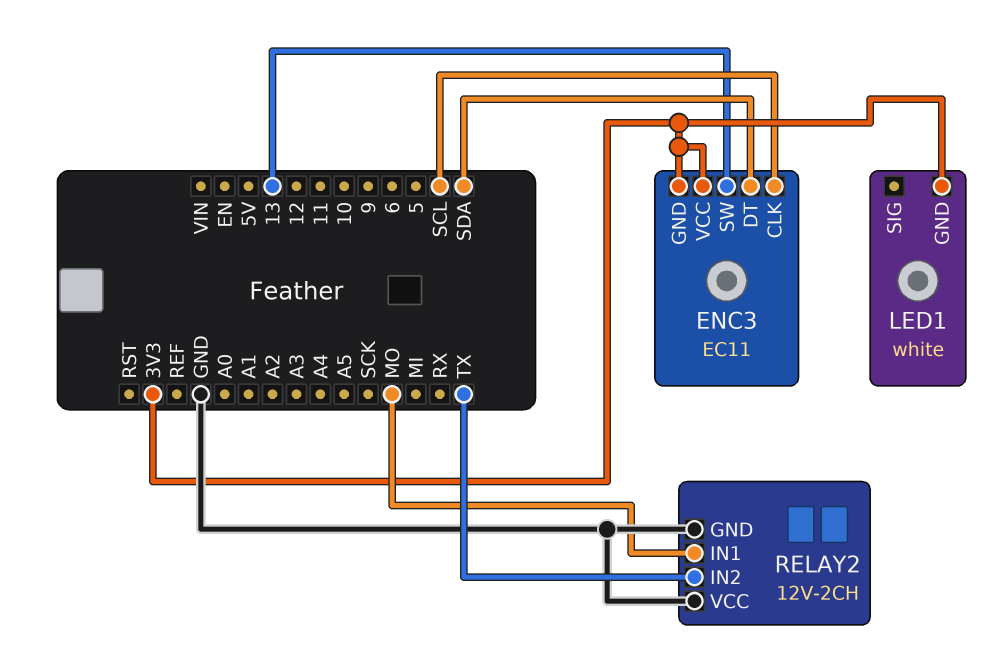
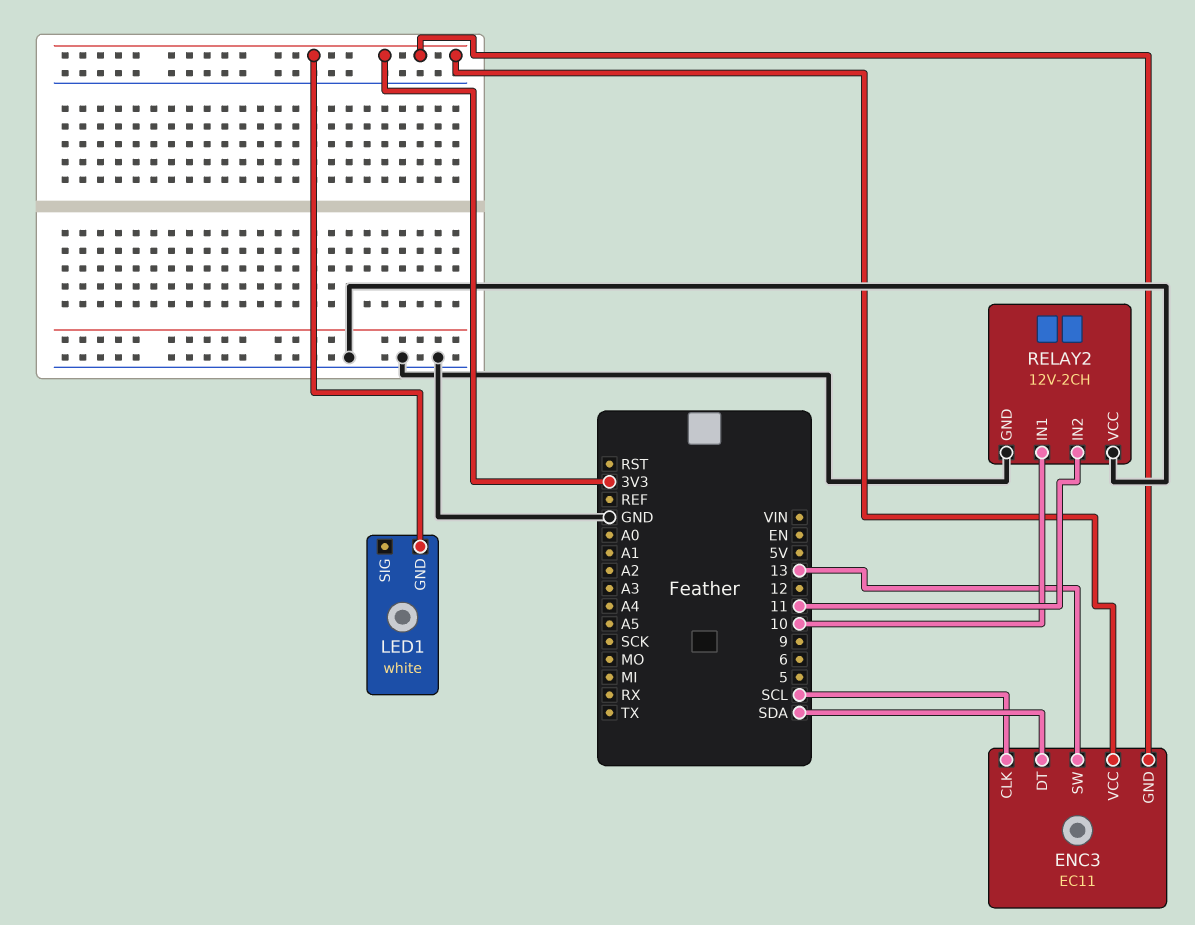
RELAY2 pin IN1: MO -> 10
RELAY2 pin IN2: TX -> 11

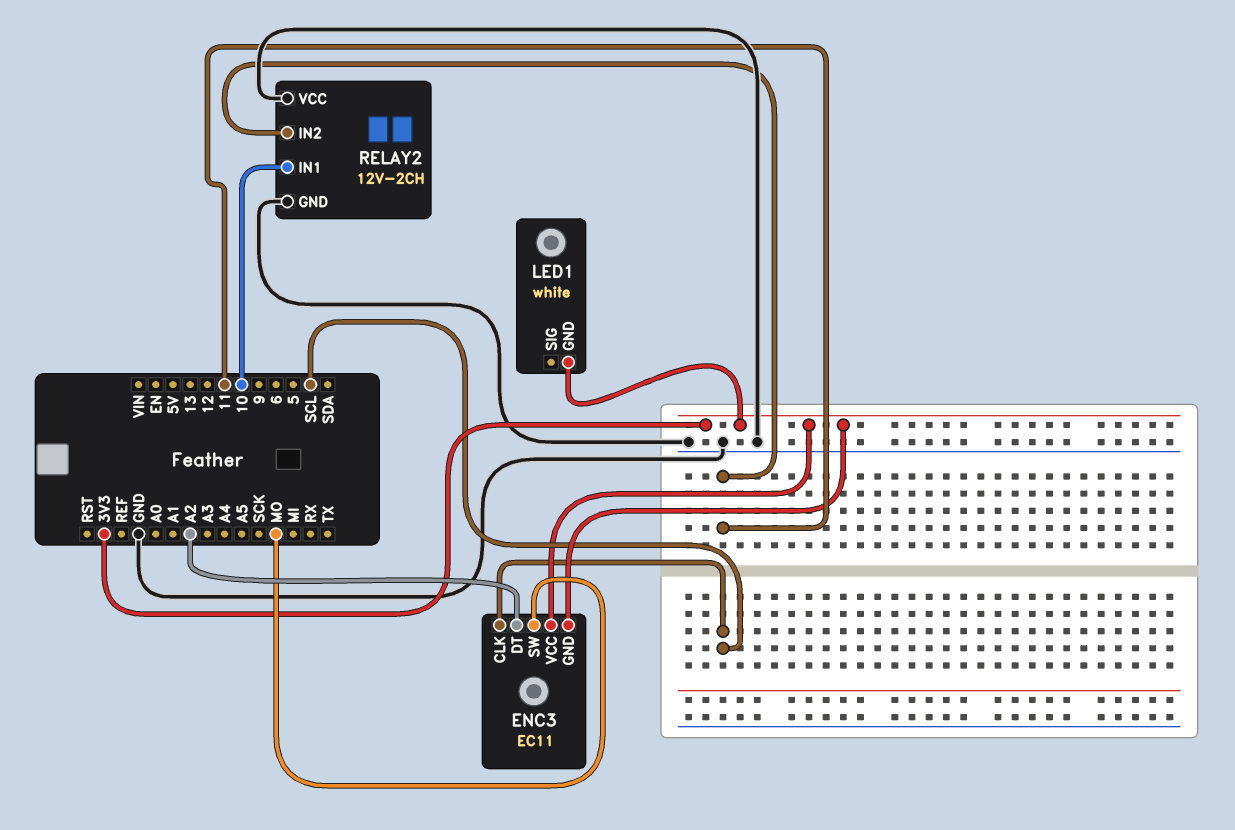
ENC3 pin DT: SDA -> A2
ENC3 pin SW: 13 -> MO

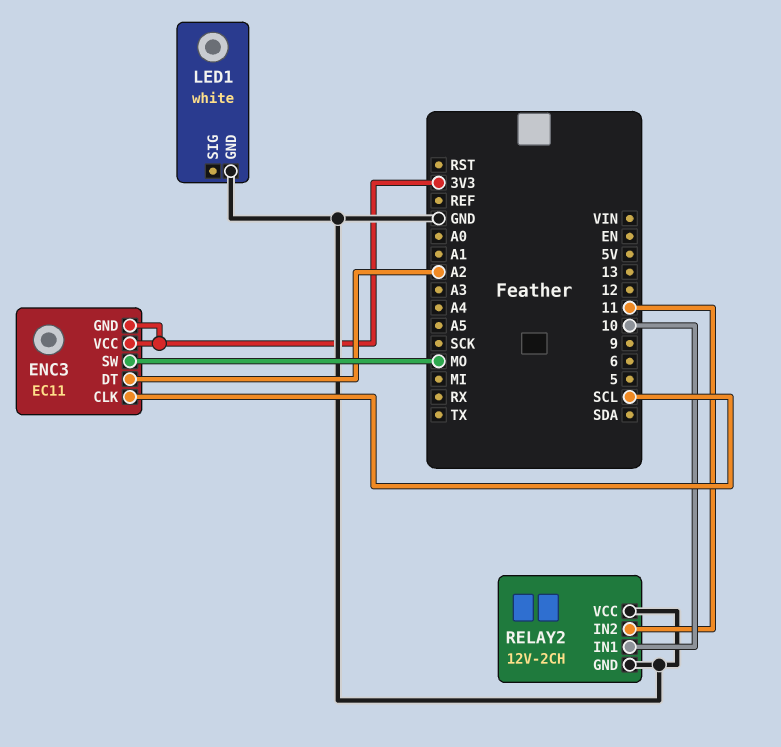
LED1 pin GND: 3V3 -> GND

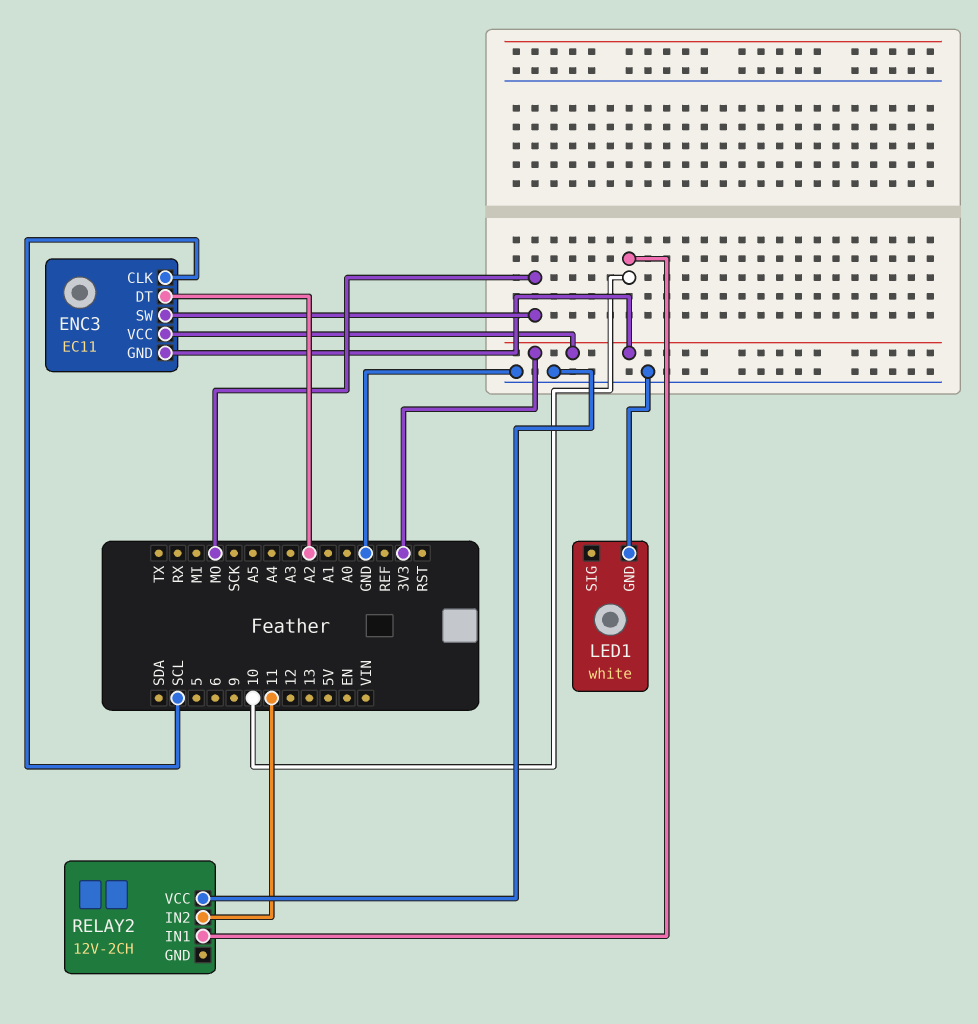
RELAY2 pin GND: GND -> none

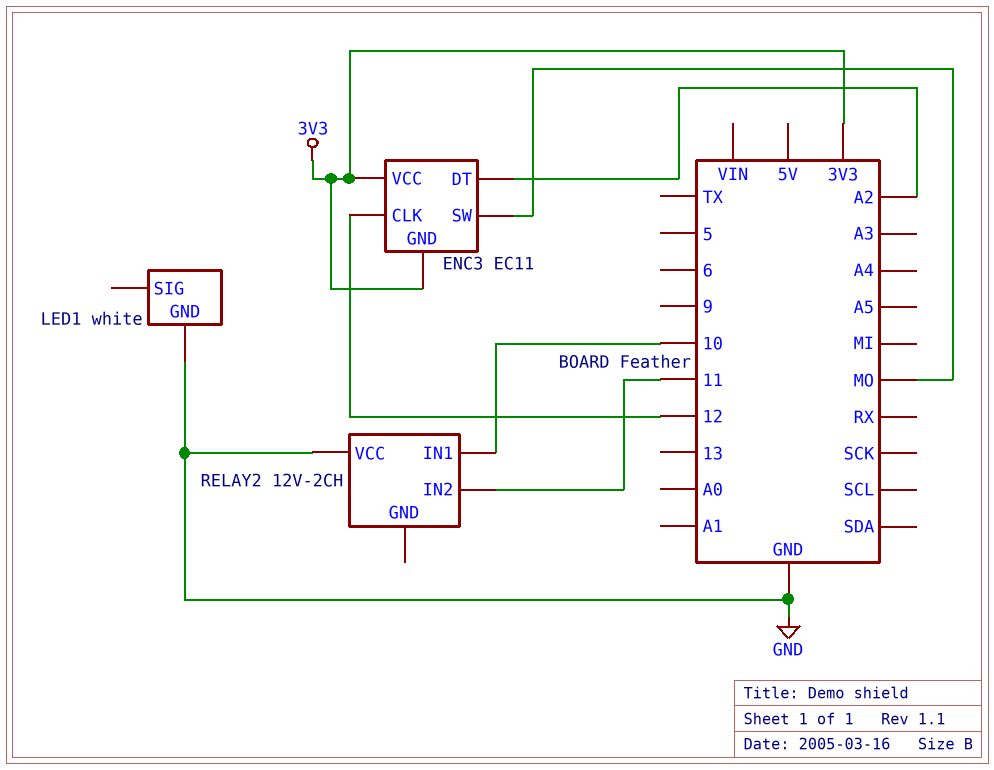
ENC3 pin CLK: SCL -> 12

